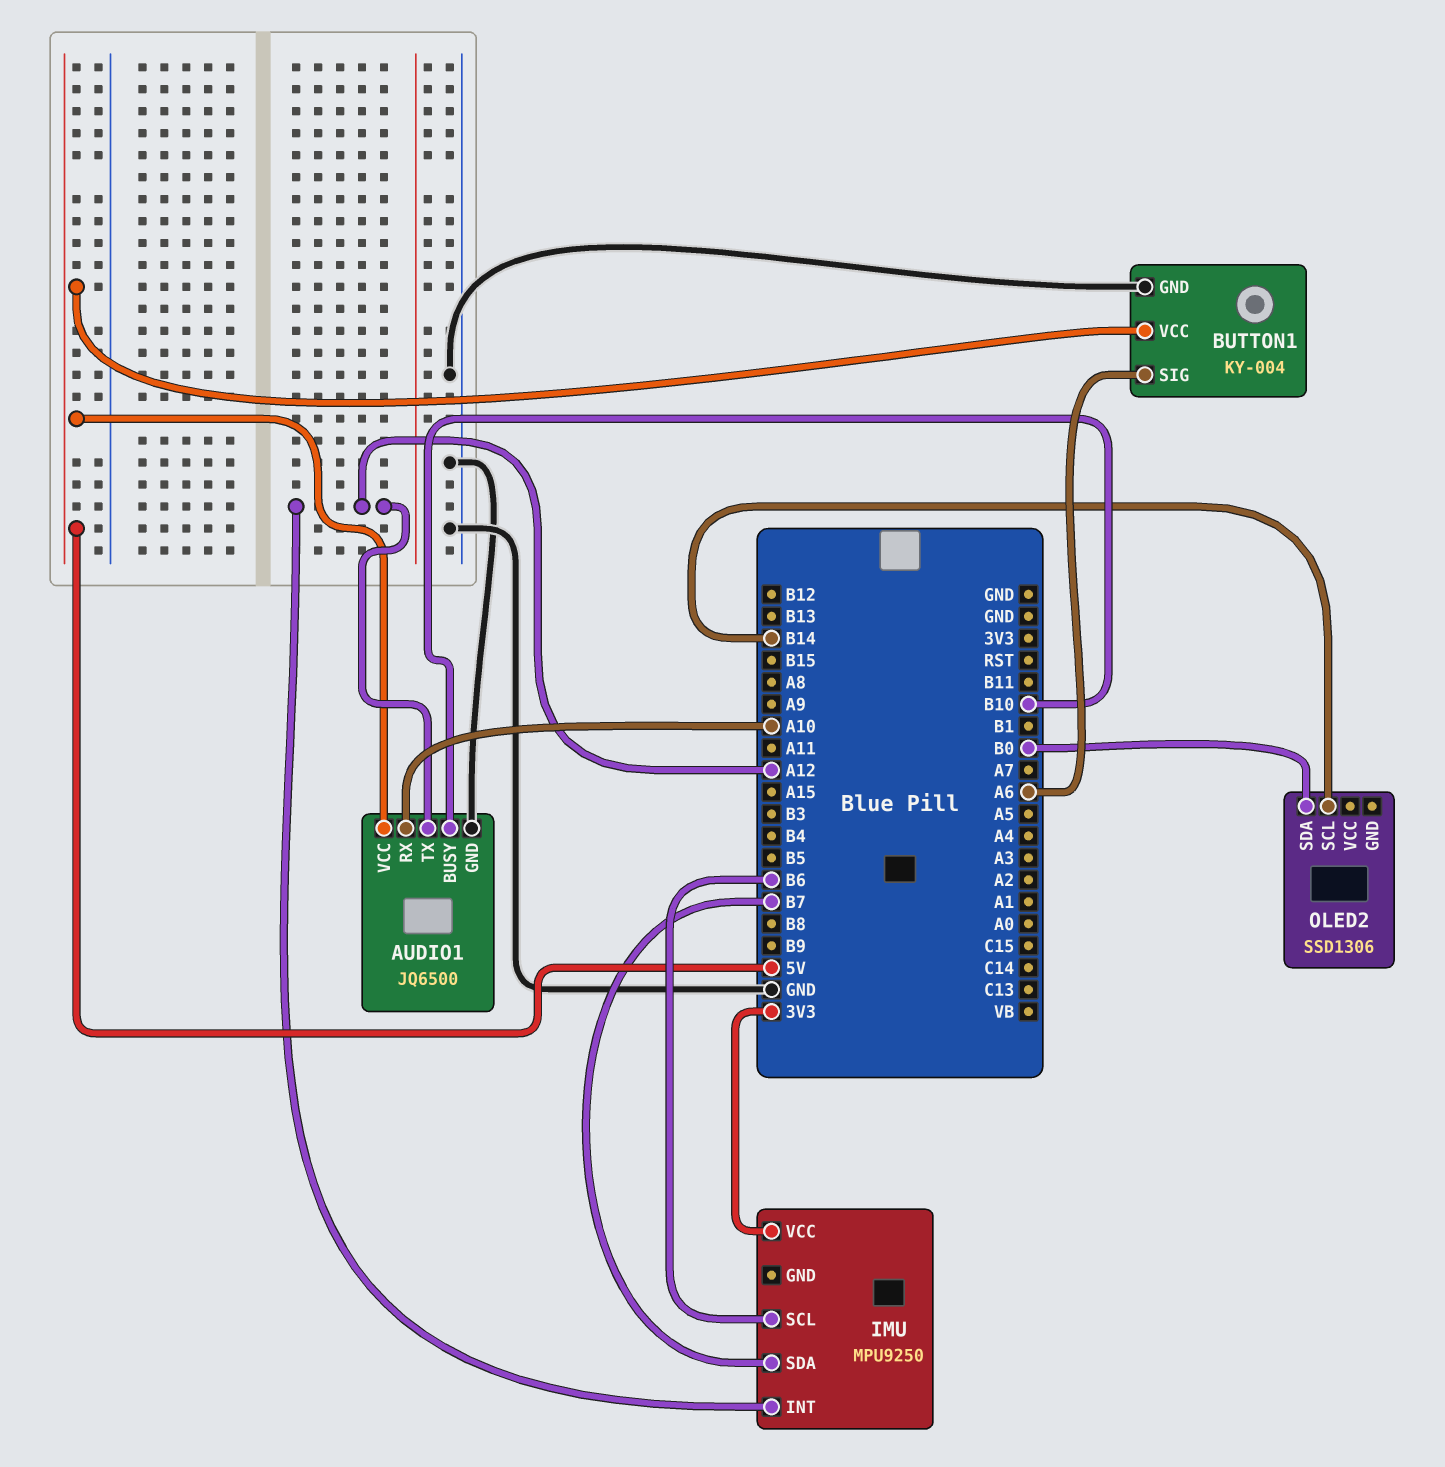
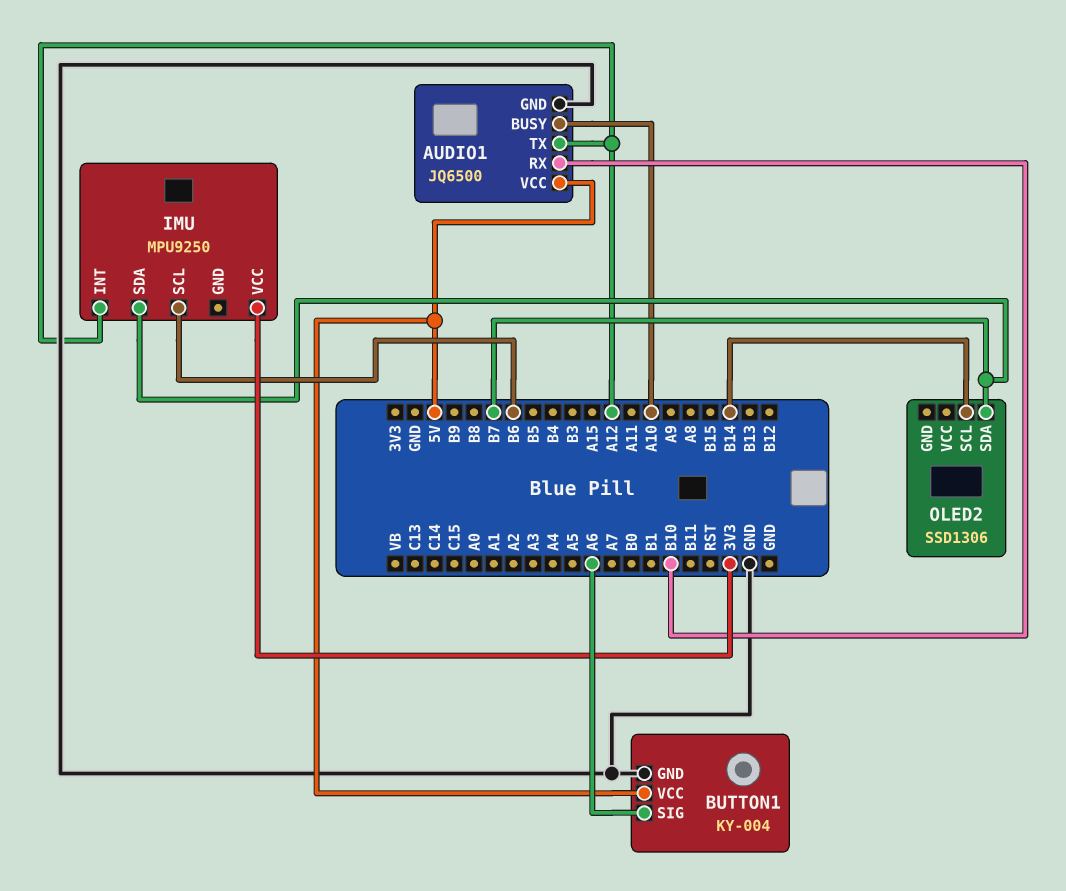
AUDIO1 pin BUSY: B10 -> A10
AUDIO1 pin RX: A10 -> B10
OLED2 pin SDA: B0 -> B7

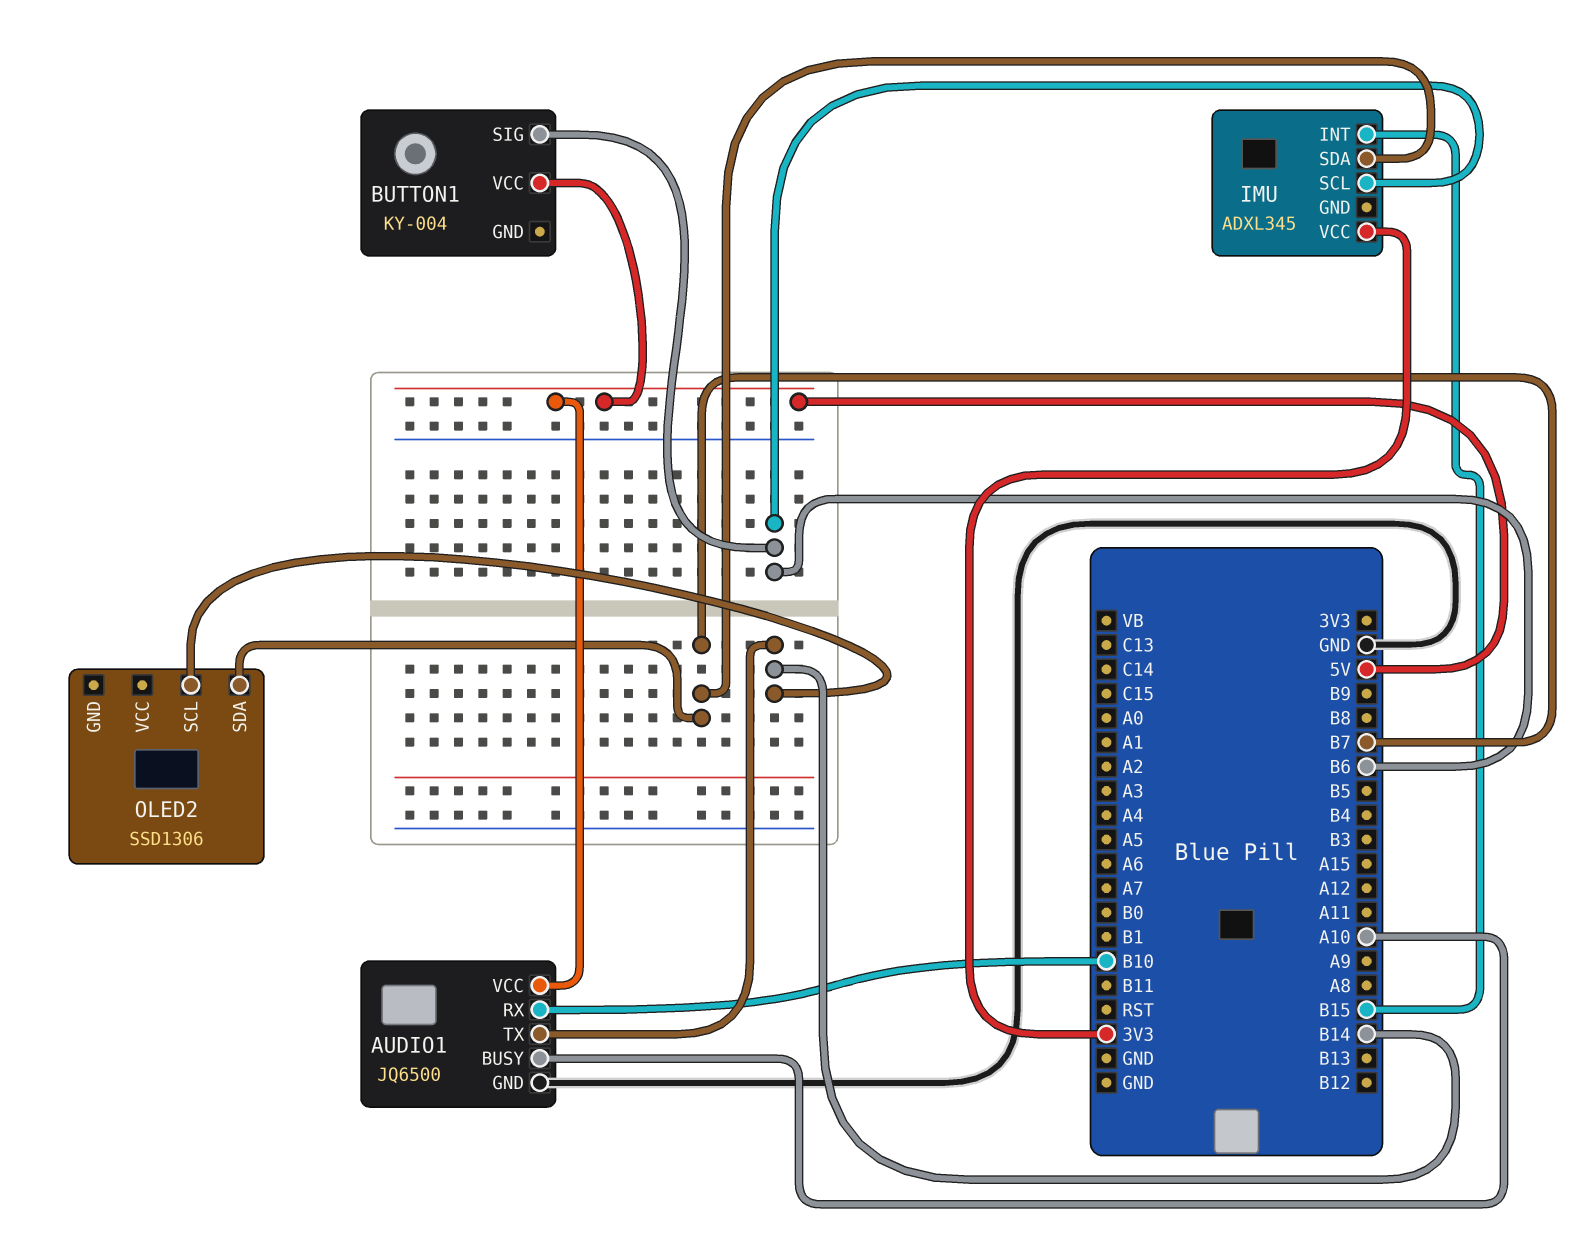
AUDIO1 pin TX: A12 -> B14
BUTTON1 pin GND: GND -> none
BUTTON1 pin SIG: A6 -> B6
IMU: MPU9250 -> ADXL345
IMU pin INT: A12 -> B15

